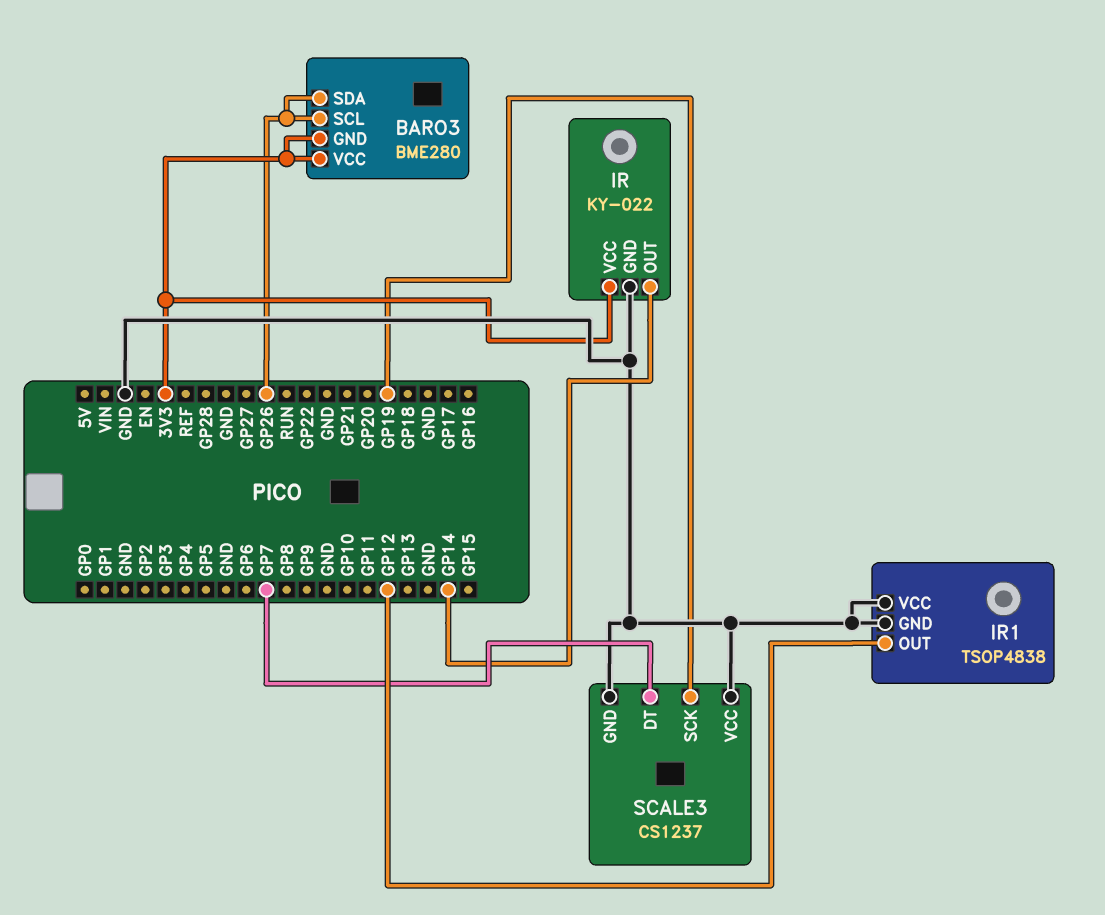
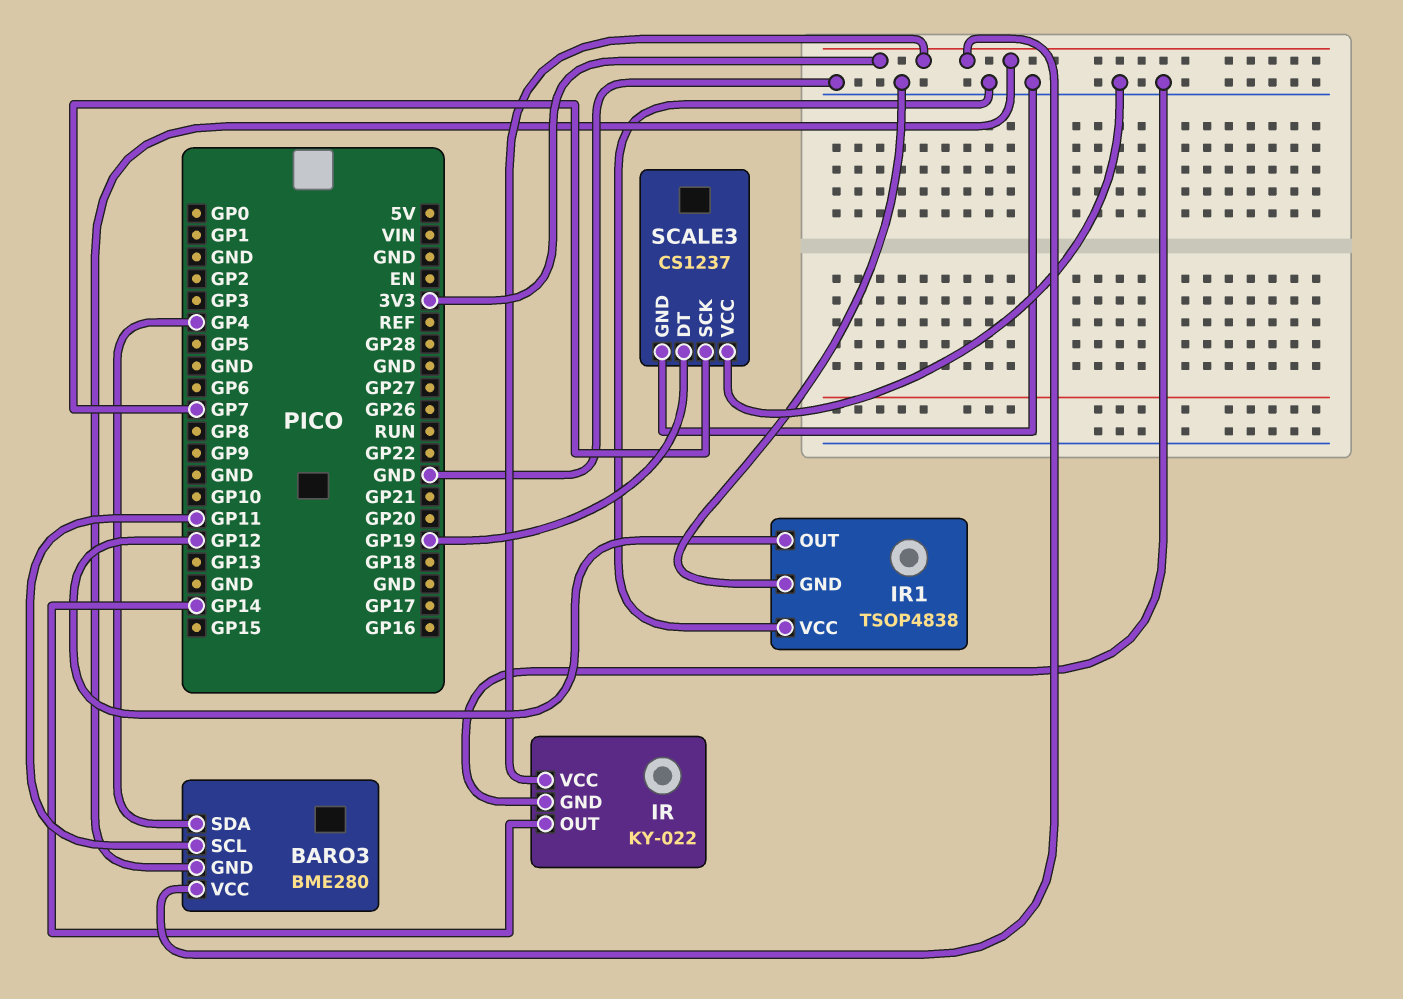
BARO3 pin SCL: GP26 -> GP11
BARO3 pin SDA: GP26 -> GP4
SCALE3 pin DT: GP7 -> GP19
SCALE3 pin SCK: GP19 -> GP7

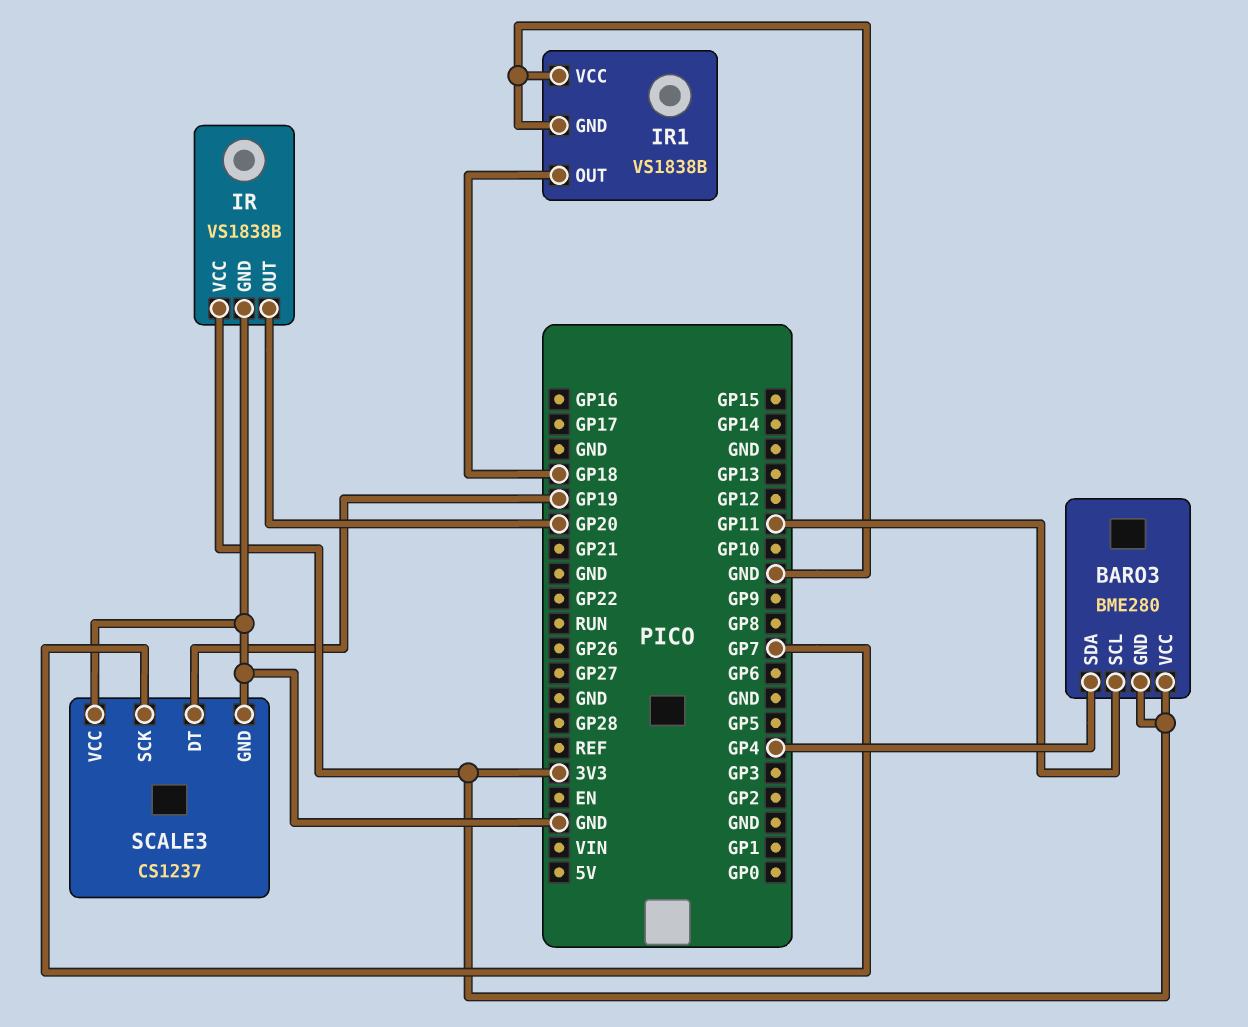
IR: KY-022 -> VS1838B
IR pin OUT: GP14 -> GP20
IR1: TSOP4838 -> VS1838B
IR1 pin OUT: GP12 -> GP18

